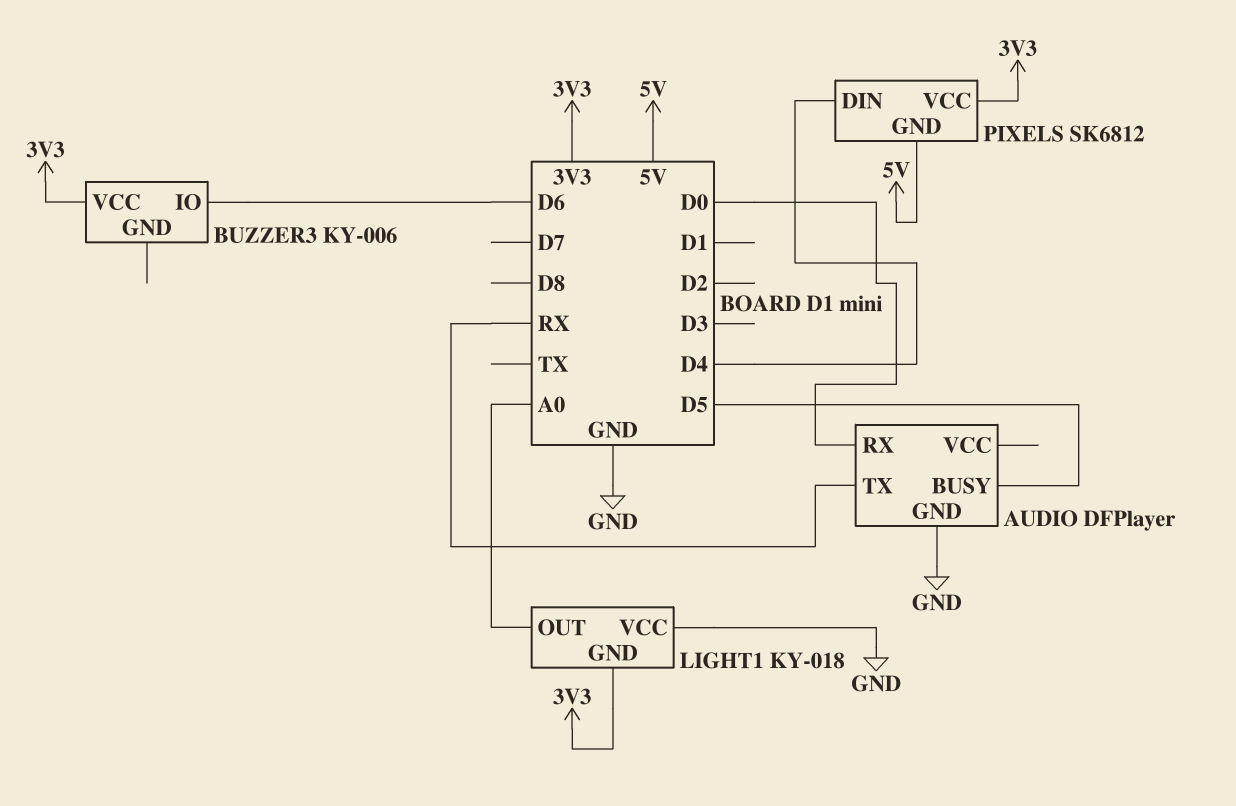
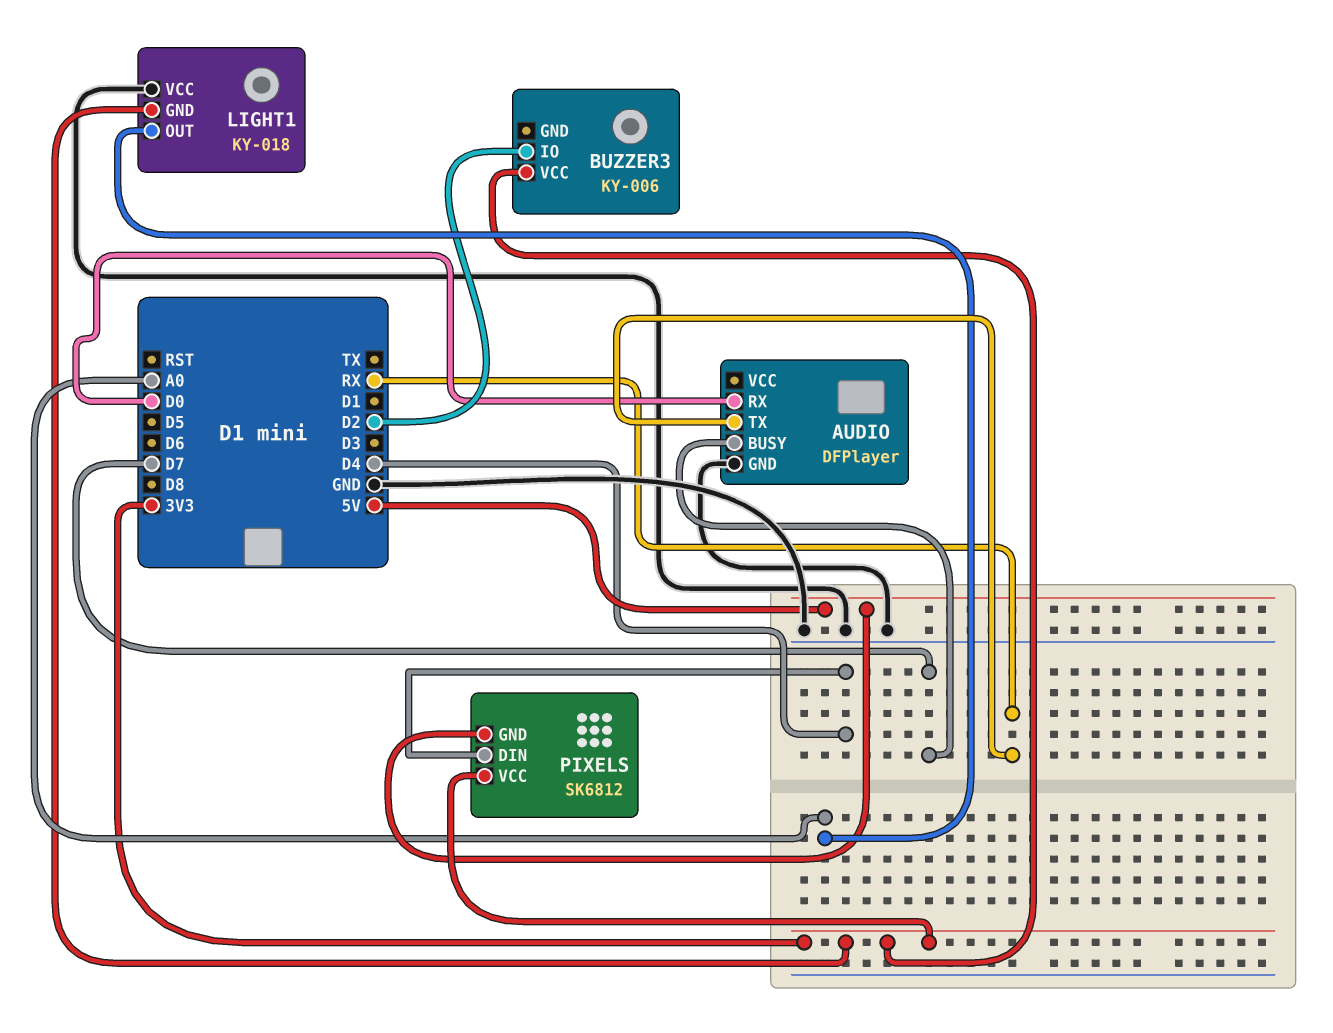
AUDIO pin BUSY: D5 -> D7
BUZZER3 pin IO: D6 -> D2

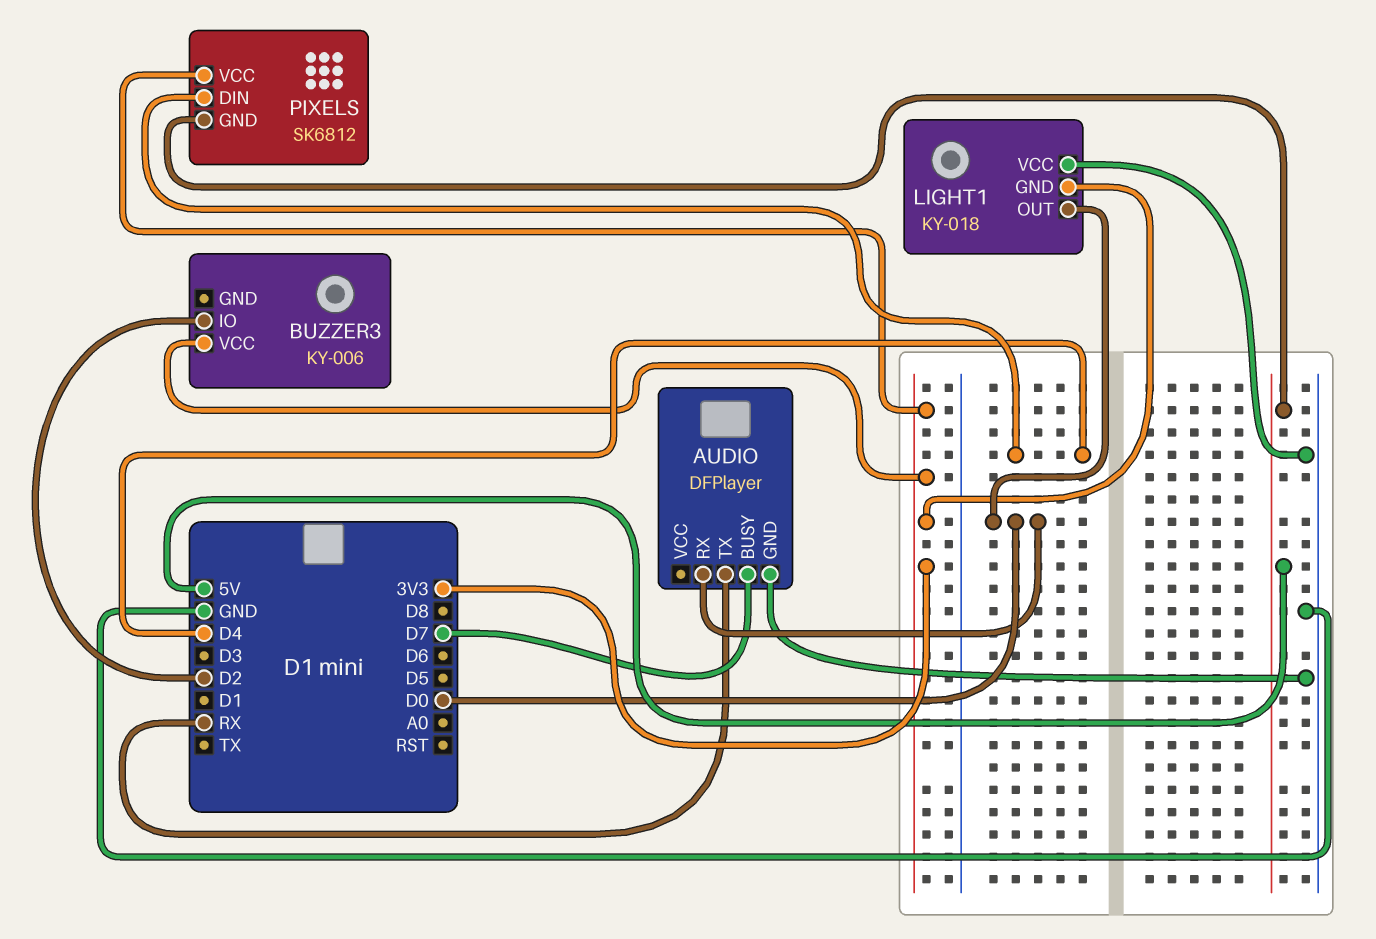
LIGHT1 pin OUT: A0 -> D0

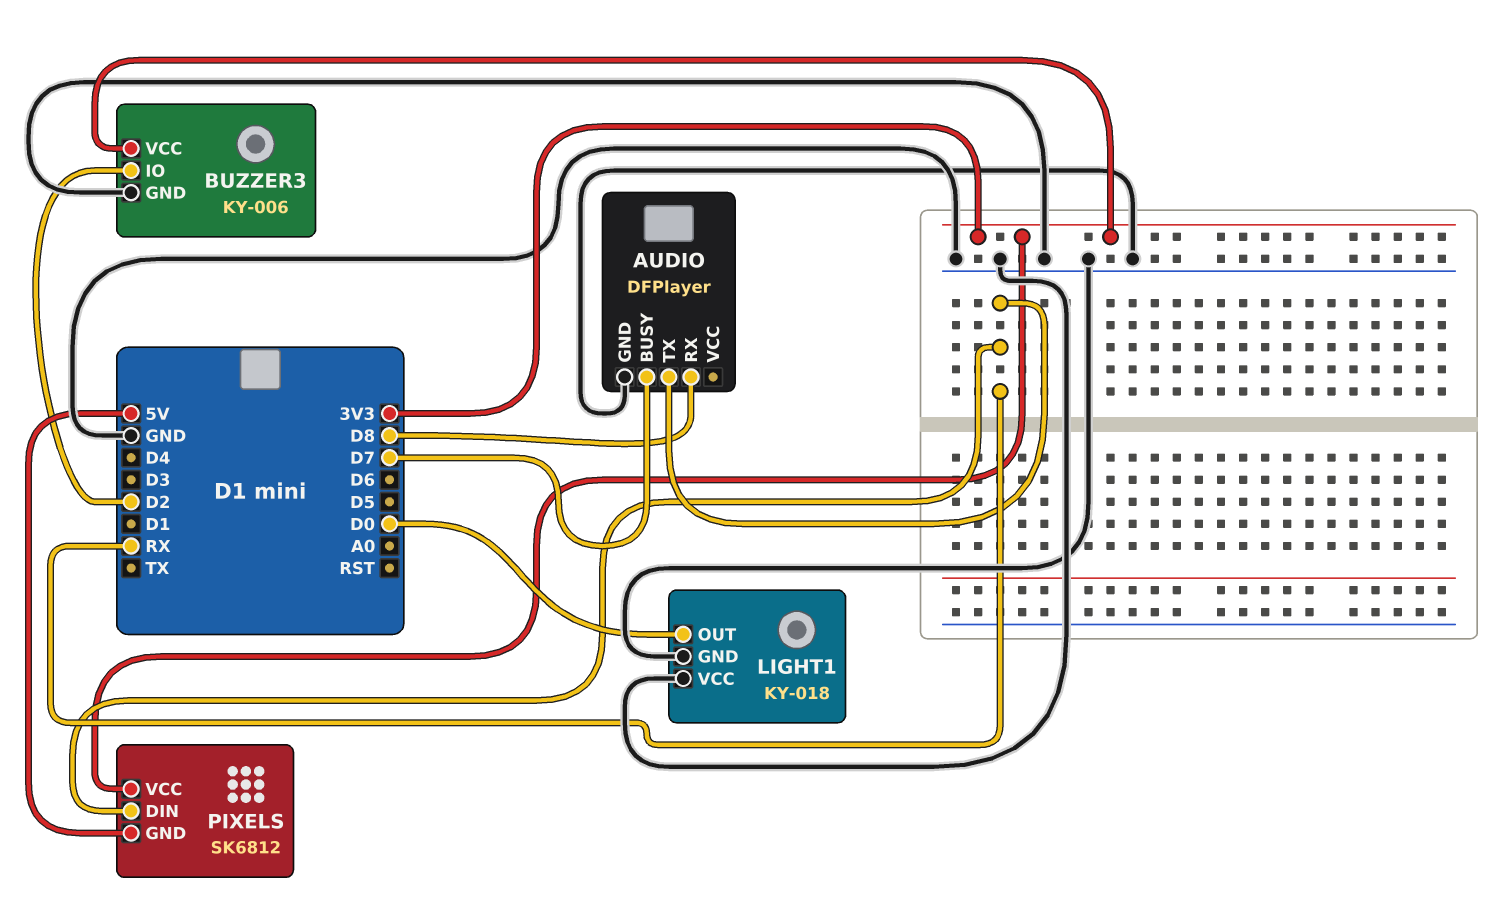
AUDIO pin RX: D0 -> D8
BUZZER3 pin GND: none -> GND
LIGHT1 pin GND: 3V3 -> GND
PIXELS pin DIN: D4 -> RX

